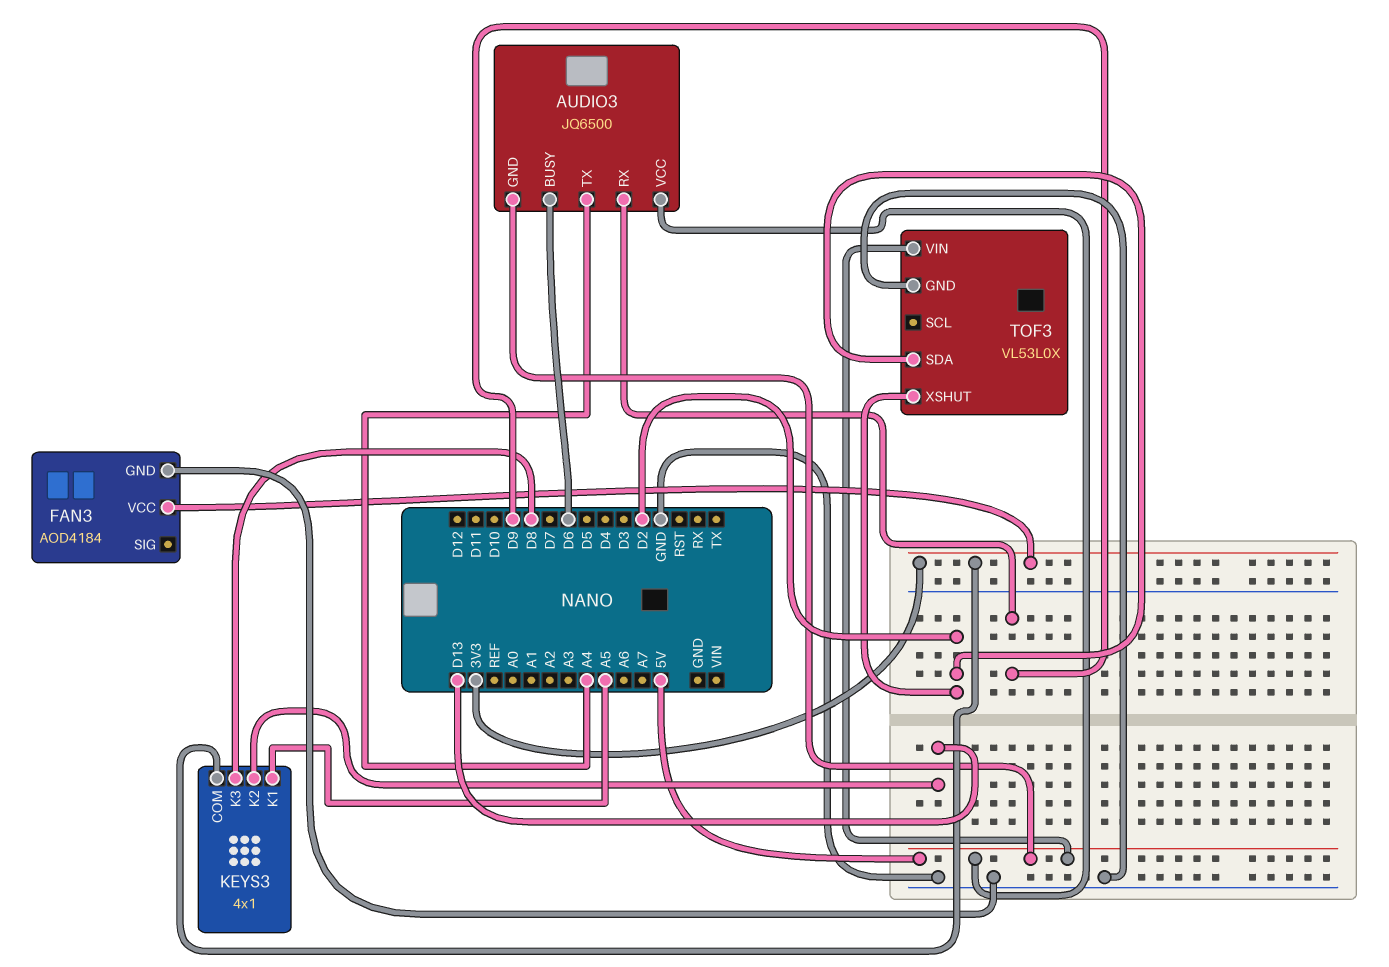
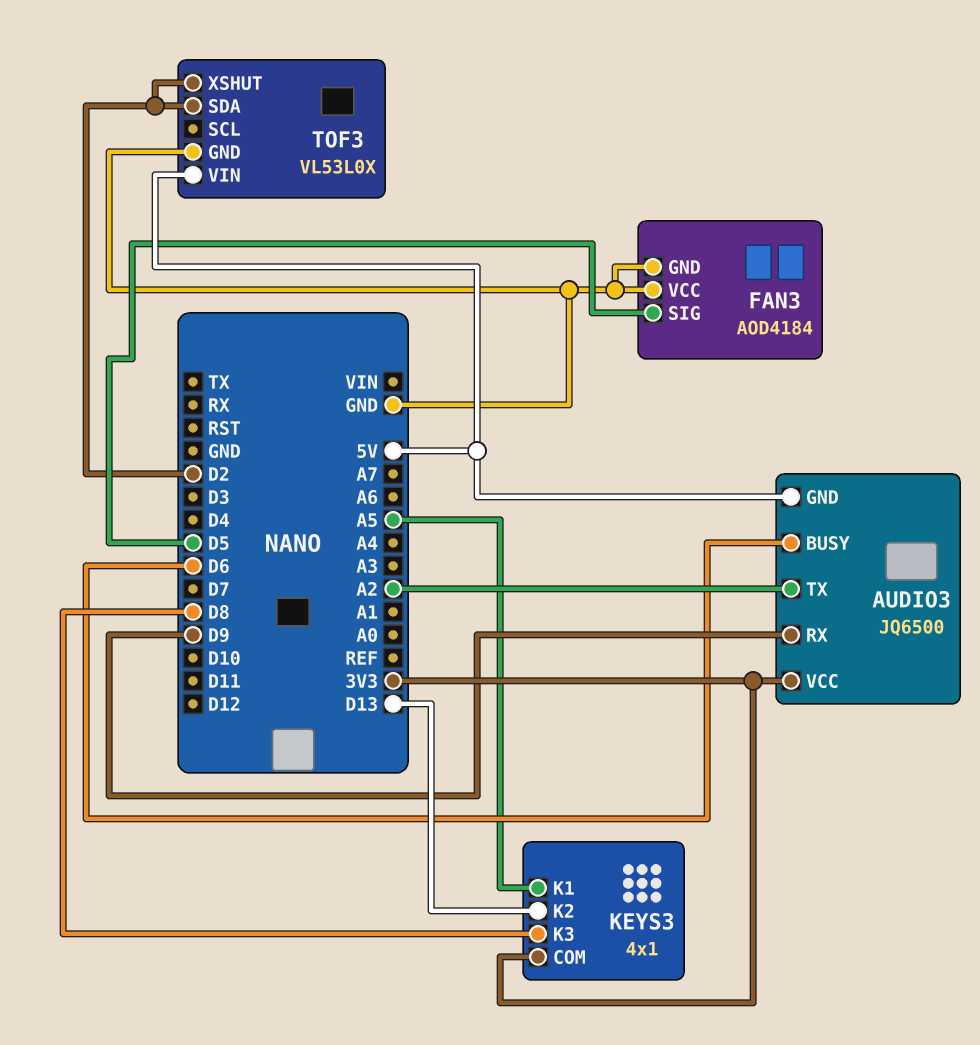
AUDIO3 pin TX: A4 -> A2
AUDIO3 pin VCC: 5V -> 3V3
FAN3 pin SIG: none -> D5
FAN3 pin VCC: 3V3 -> GND

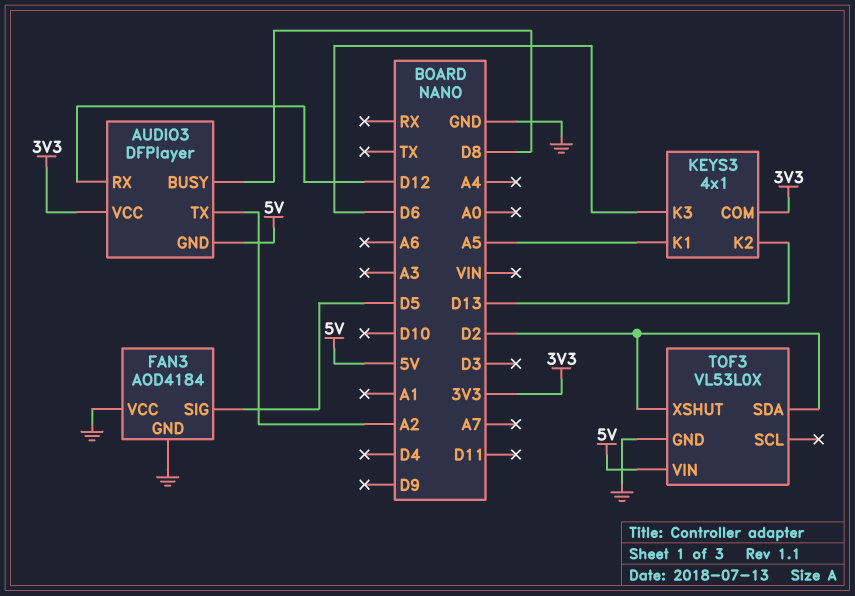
AUDIO3: JQ6500 -> DFPlayer
AUDIO3 pin BUSY: D6 -> D8
AUDIO3 pin RX: D9 -> D12
KEYS3 pin K3: D8 -> D6

